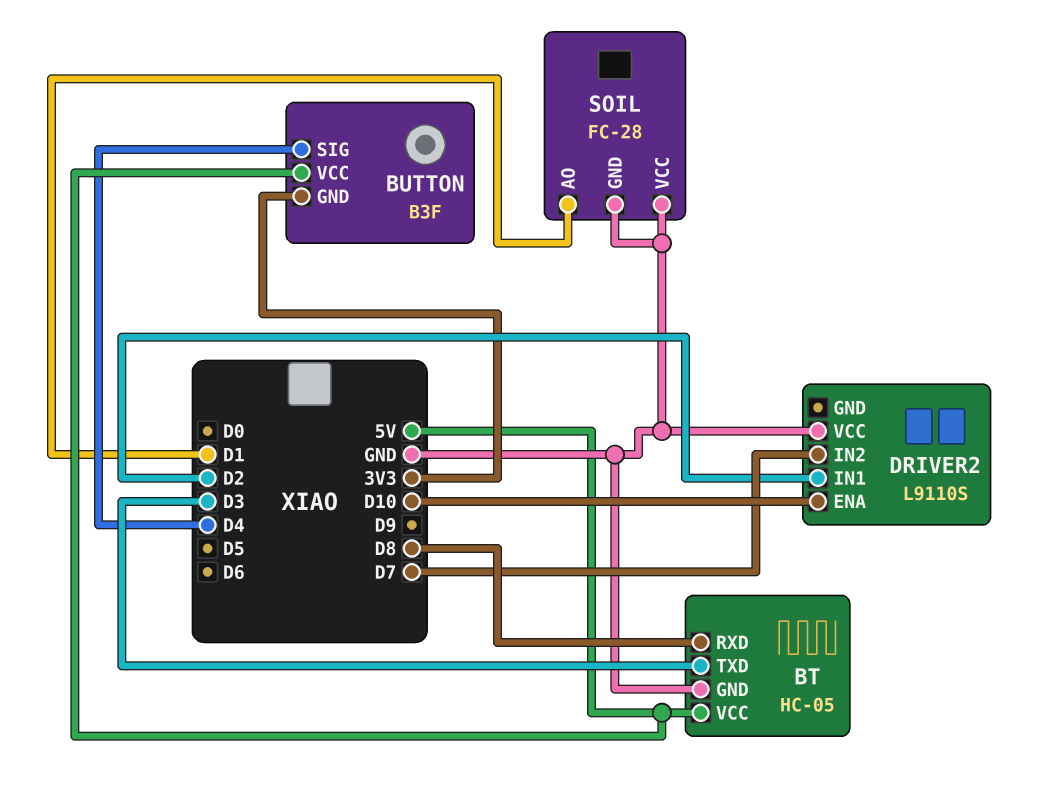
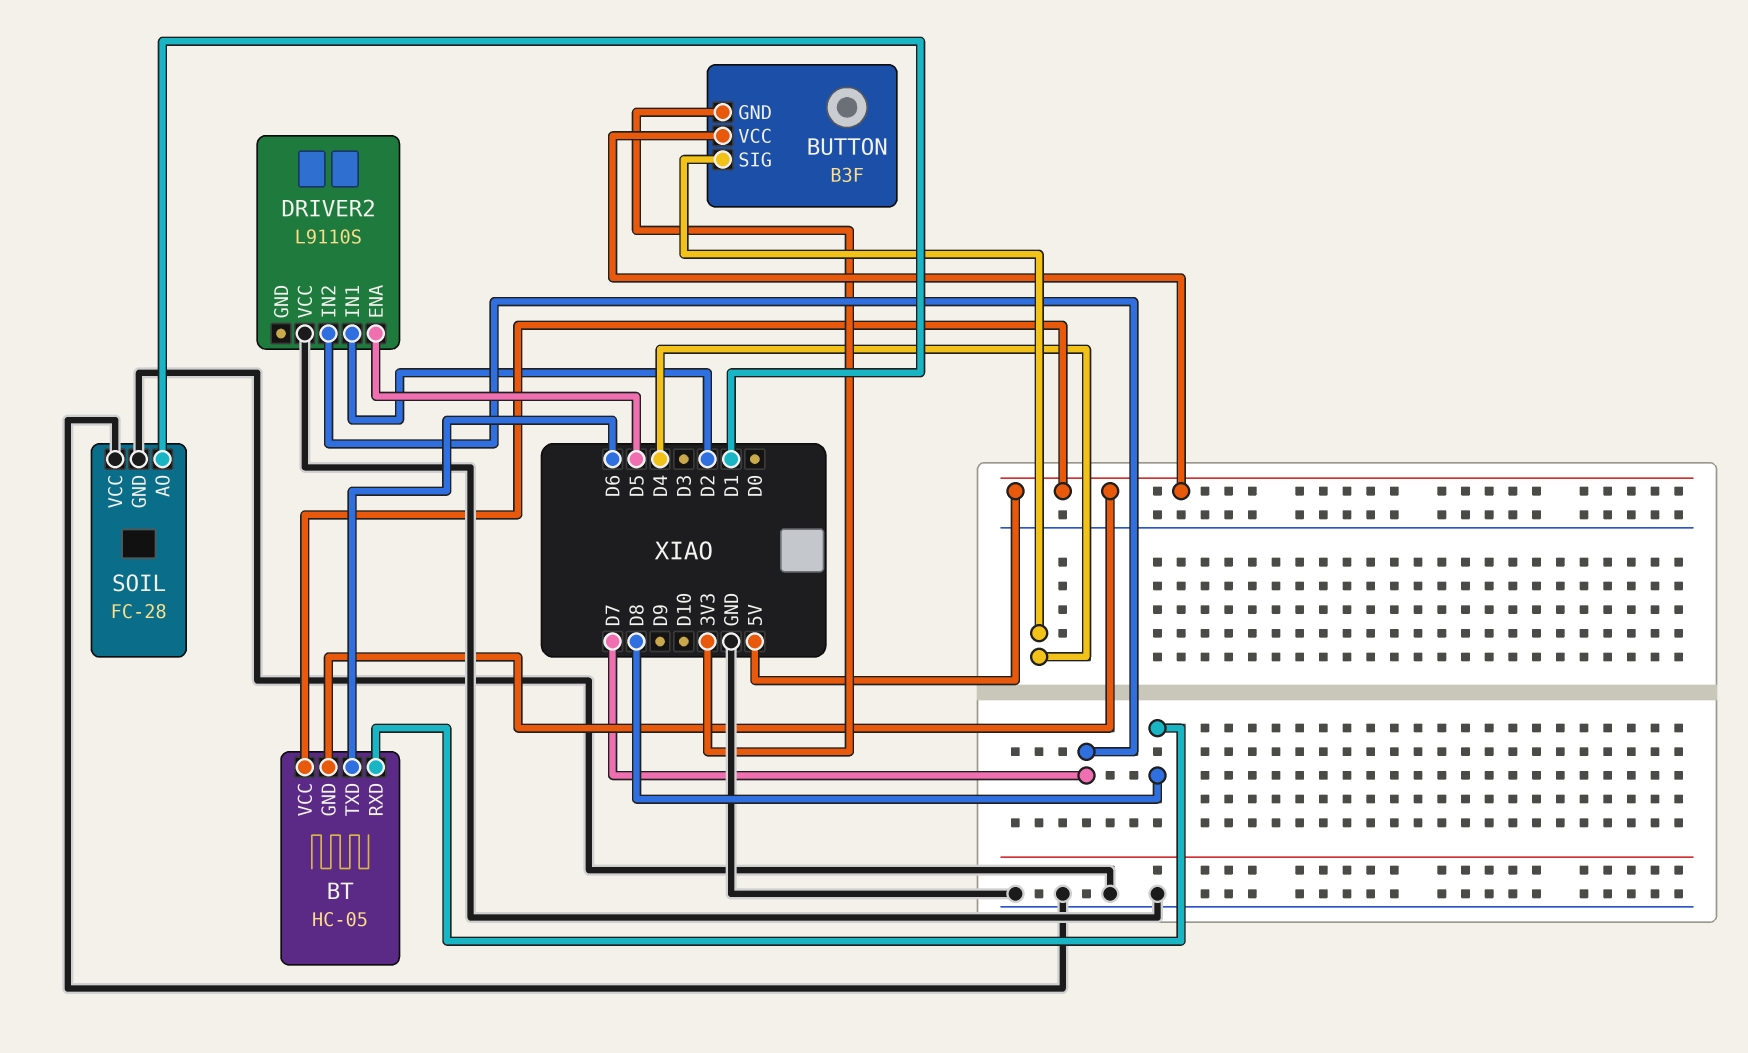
BT pin GND: GND -> 5V
BT pin TXD: D3 -> D6
DRIVER2 pin ENA: D10 -> D5

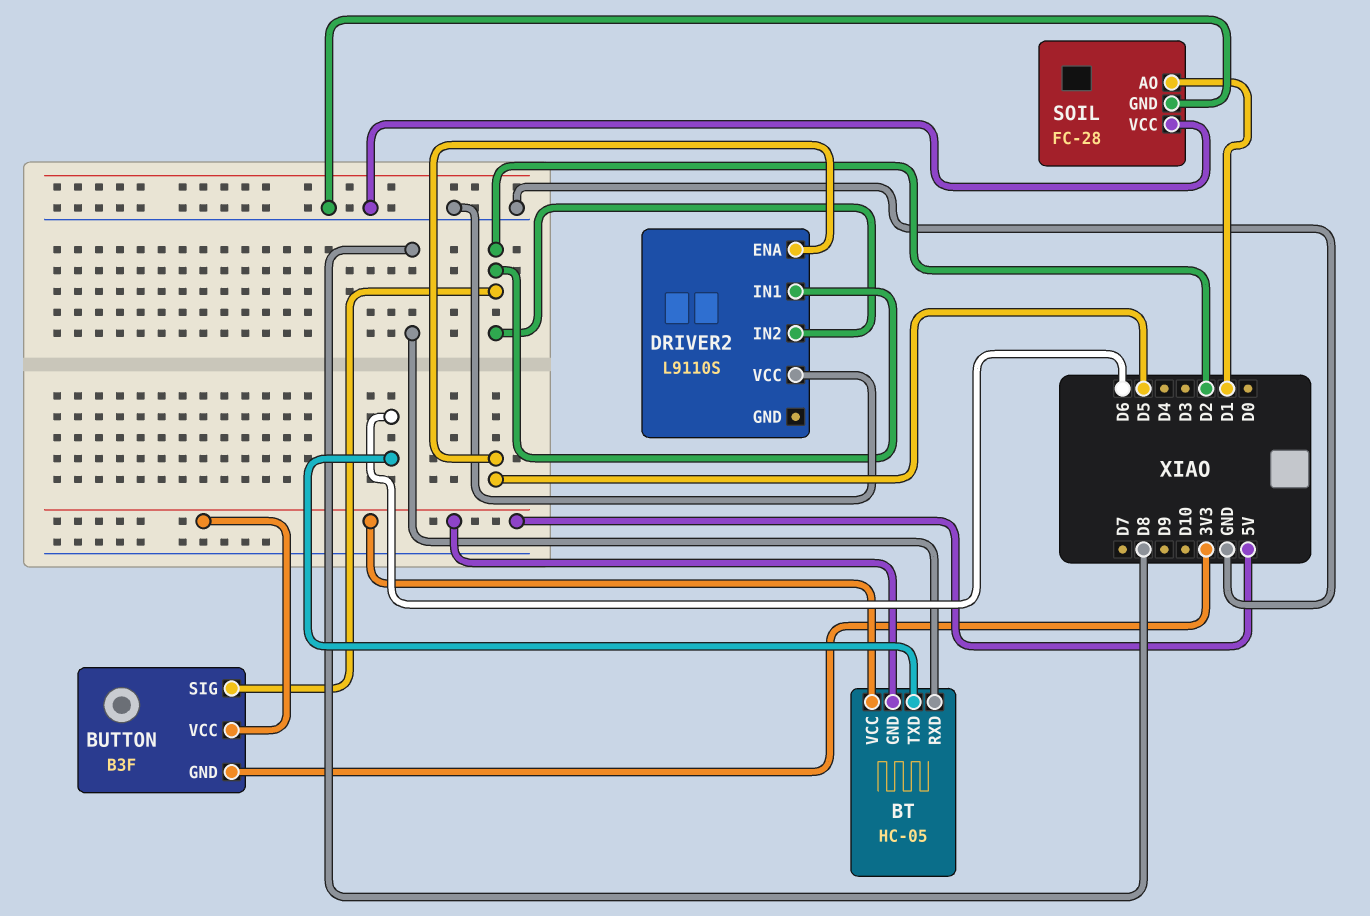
BUTTON pin SIG: D4 -> D2
DRIVER2 pin IN2: D7 -> D2

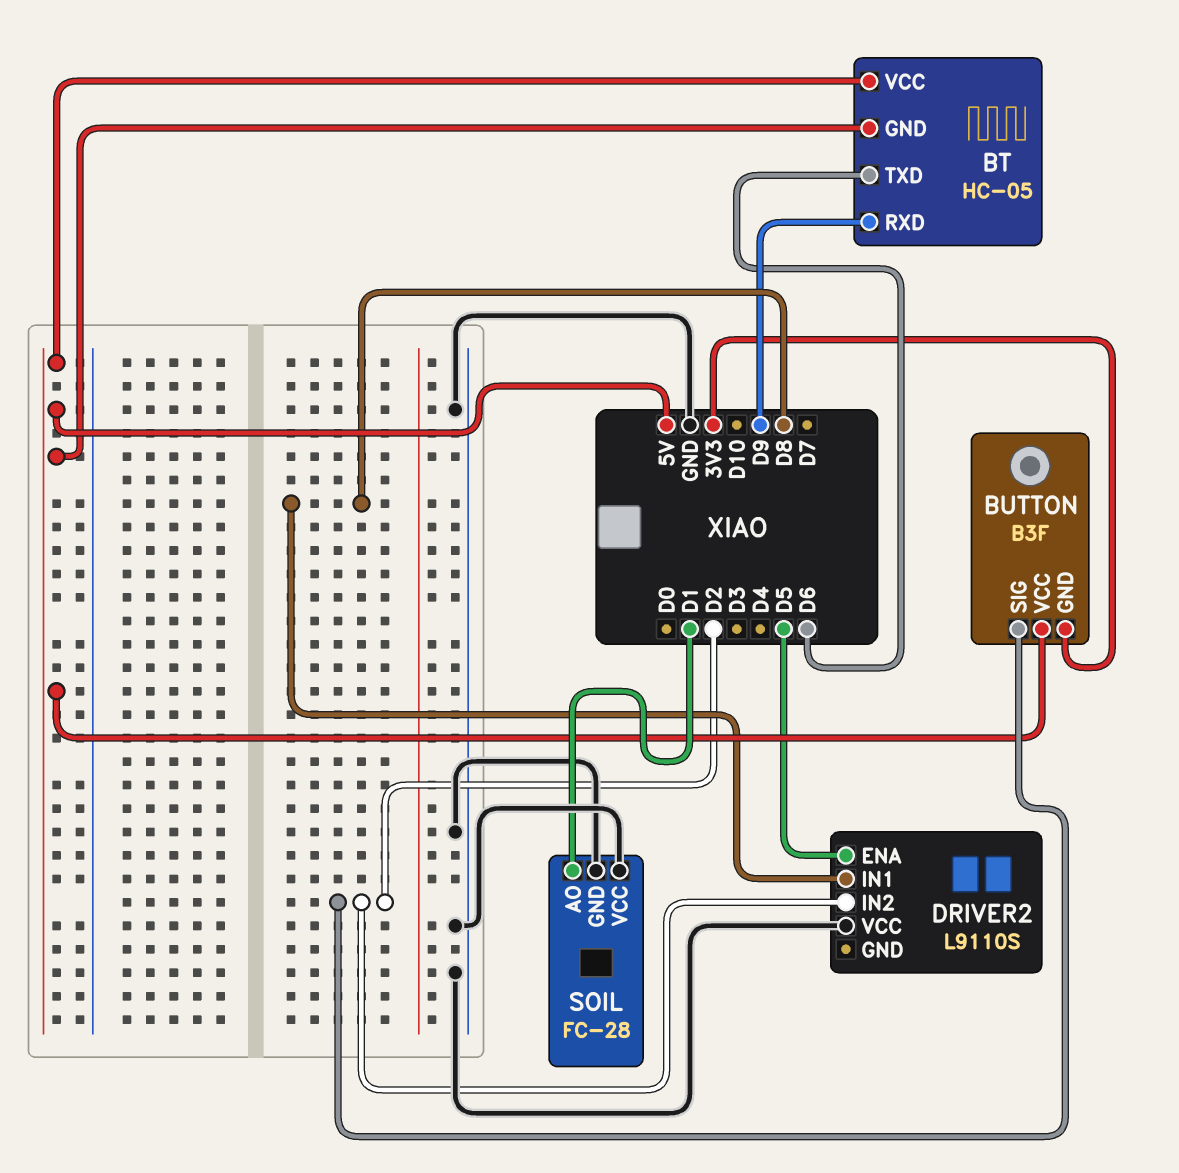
BT pin RXD: D8 -> D9
DRIVER2 pin IN1: D2 -> D8

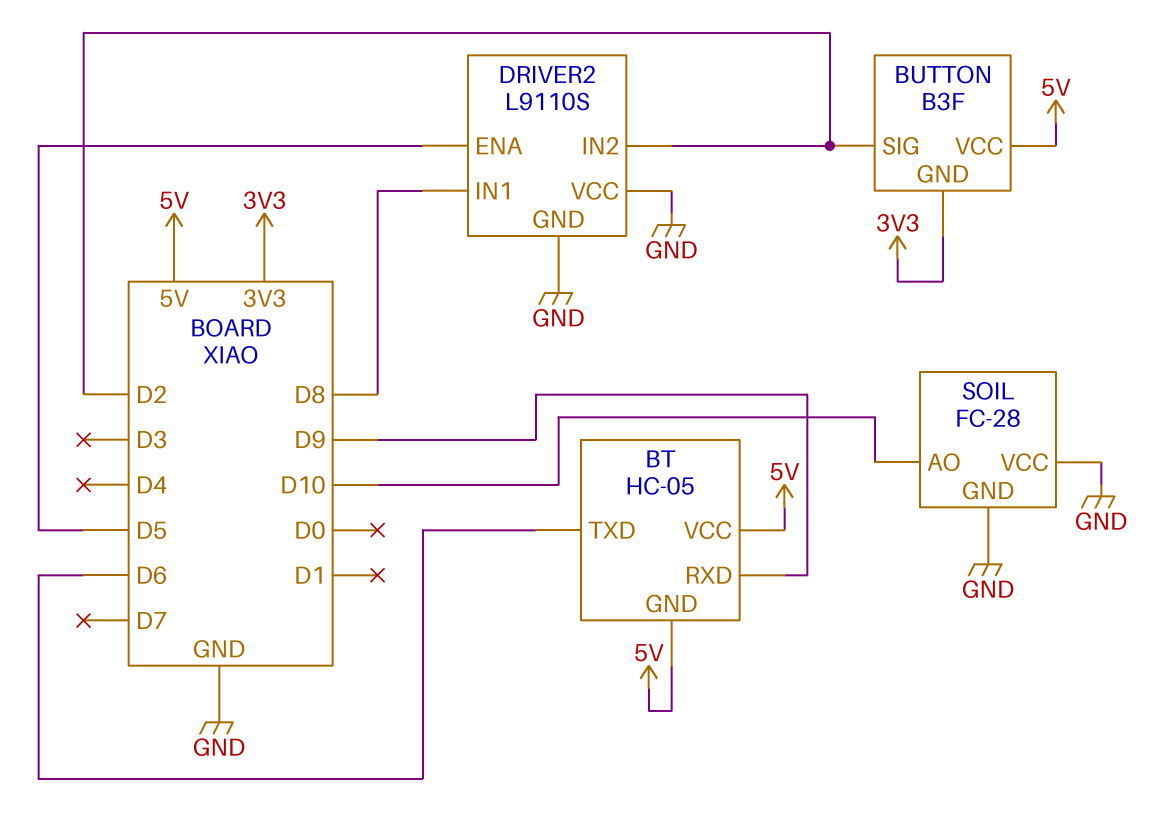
DRIVER2 pin GND: none -> GND
SOIL pin AO: D1 -> D10

